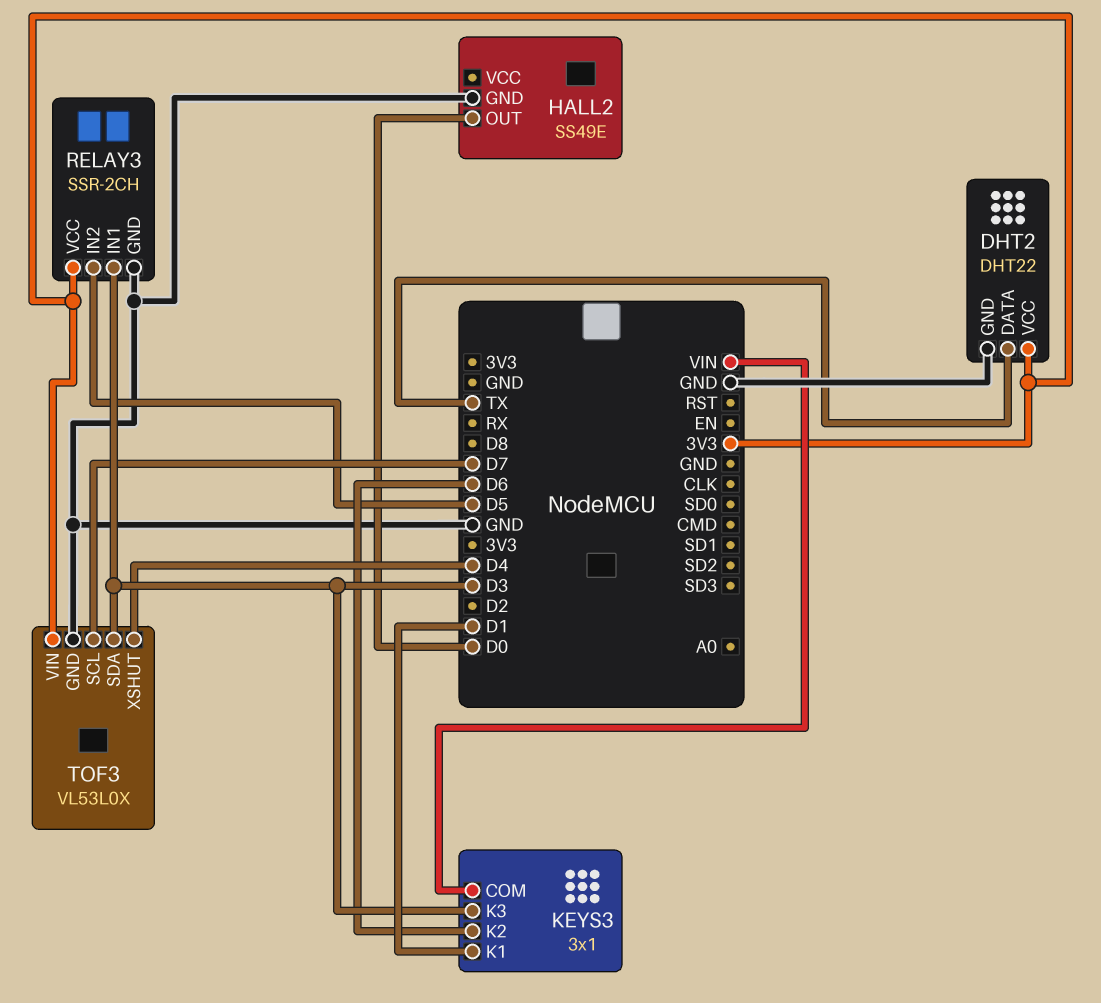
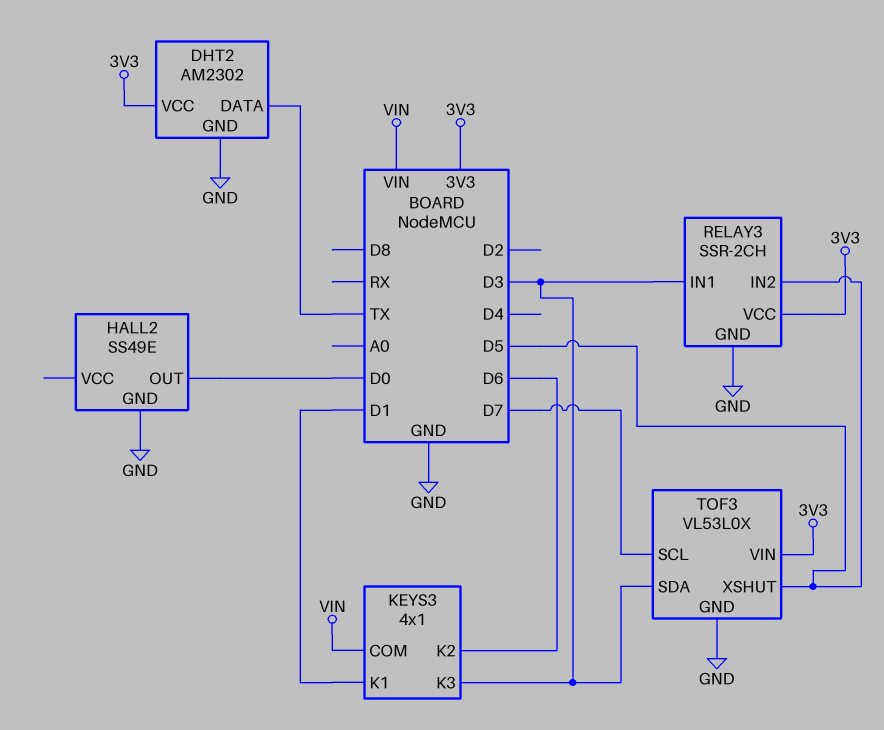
DHT2: DHT22 -> AM2302
KEYS3: 3x1 -> 4x1
TOF3 pin XSHUT: D4 -> D5

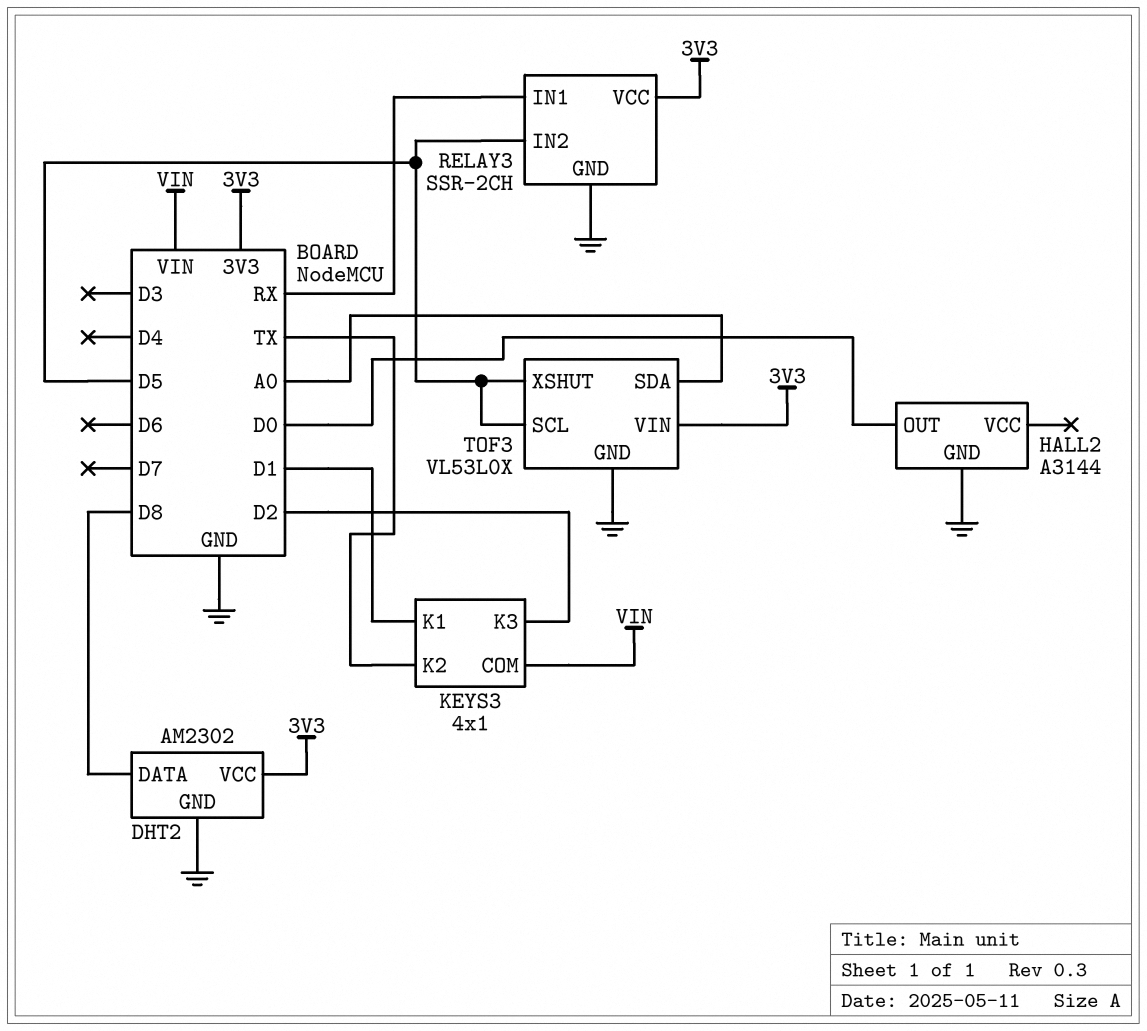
DHT2 pin DATA: TX -> D8
HALL2: SS49E -> A3144
KEYS3 pin K2: D6 -> TX
KEYS3 pin K3: D3 -> D2
RELAY3 pin IN1: D3 -> RX
TOF3 pin SCL: D7 -> D5
TOF3 pin SDA: D3 -> A0

